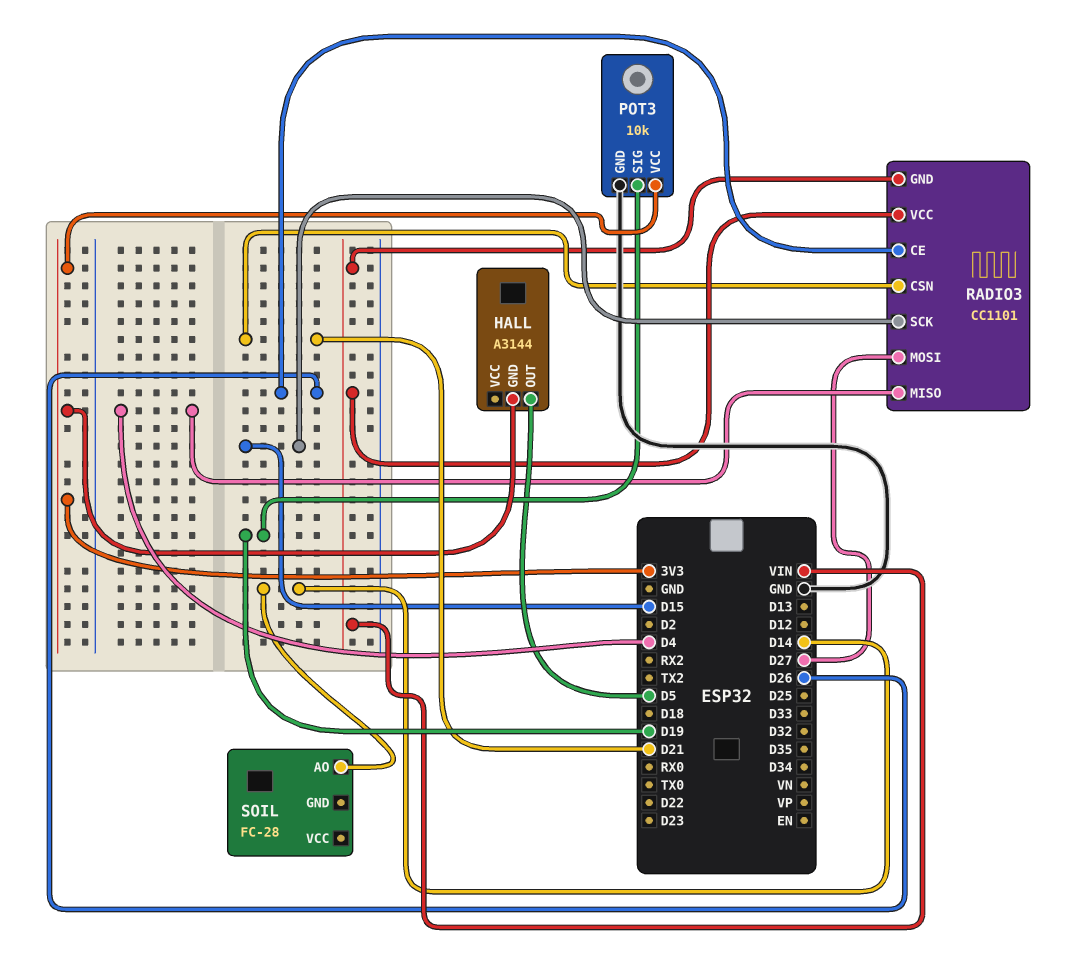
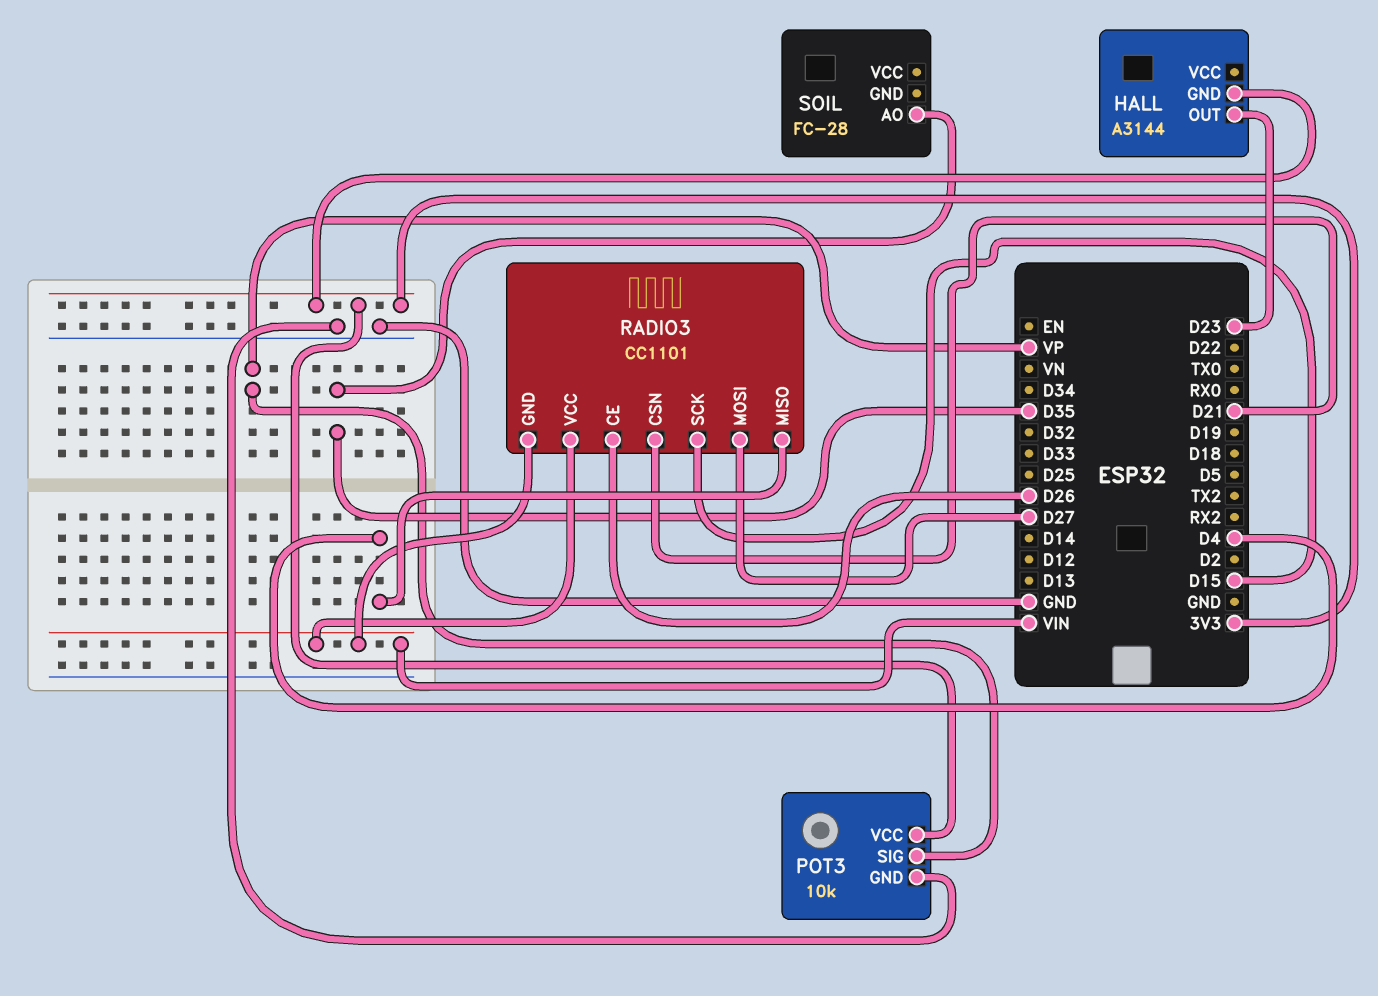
HALL pin OUT: D5 -> D23
POT3 pin SIG: D19 -> VP
SOIL pin AO: D14 -> D35

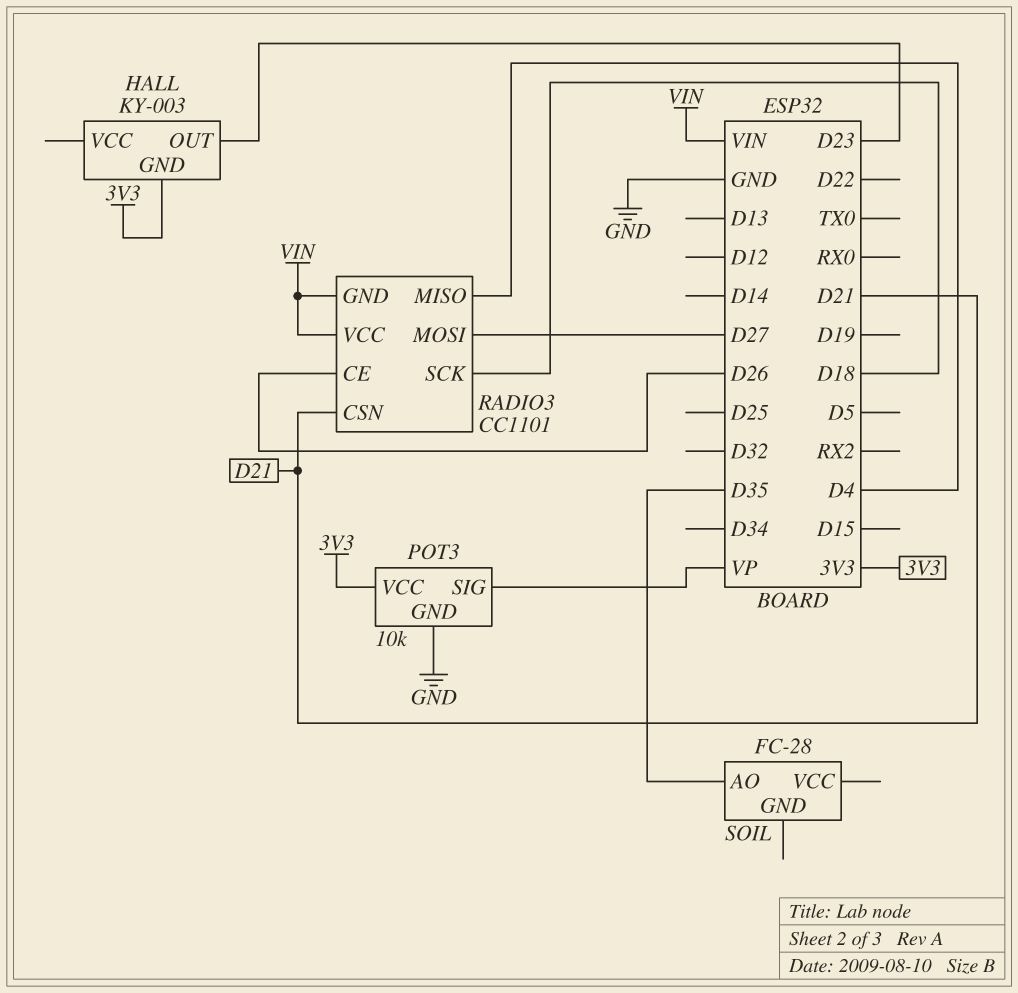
HALL: A3144 -> KY-003
RADIO3 pin SCK: D15 -> D18

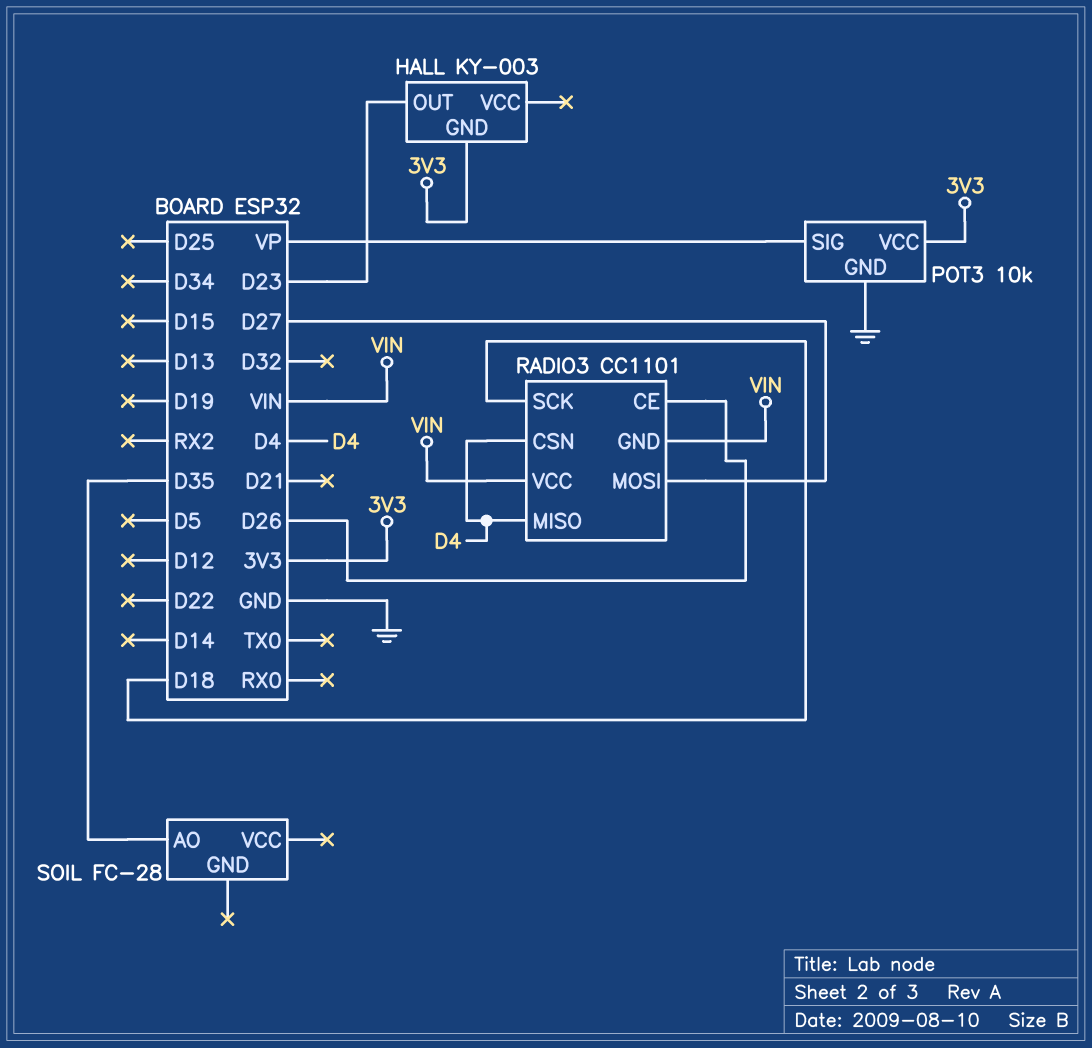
RADIO3 pin CSN: D21 -> D4

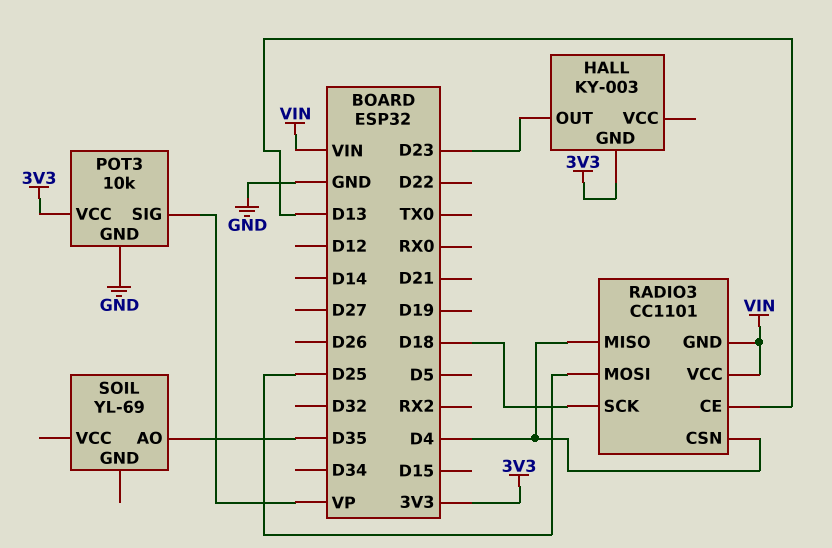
RADIO3 pin CE: D26 -> D13
RADIO3 pin MOSI: D27 -> D25
SOIL: FC-28 -> YL-69

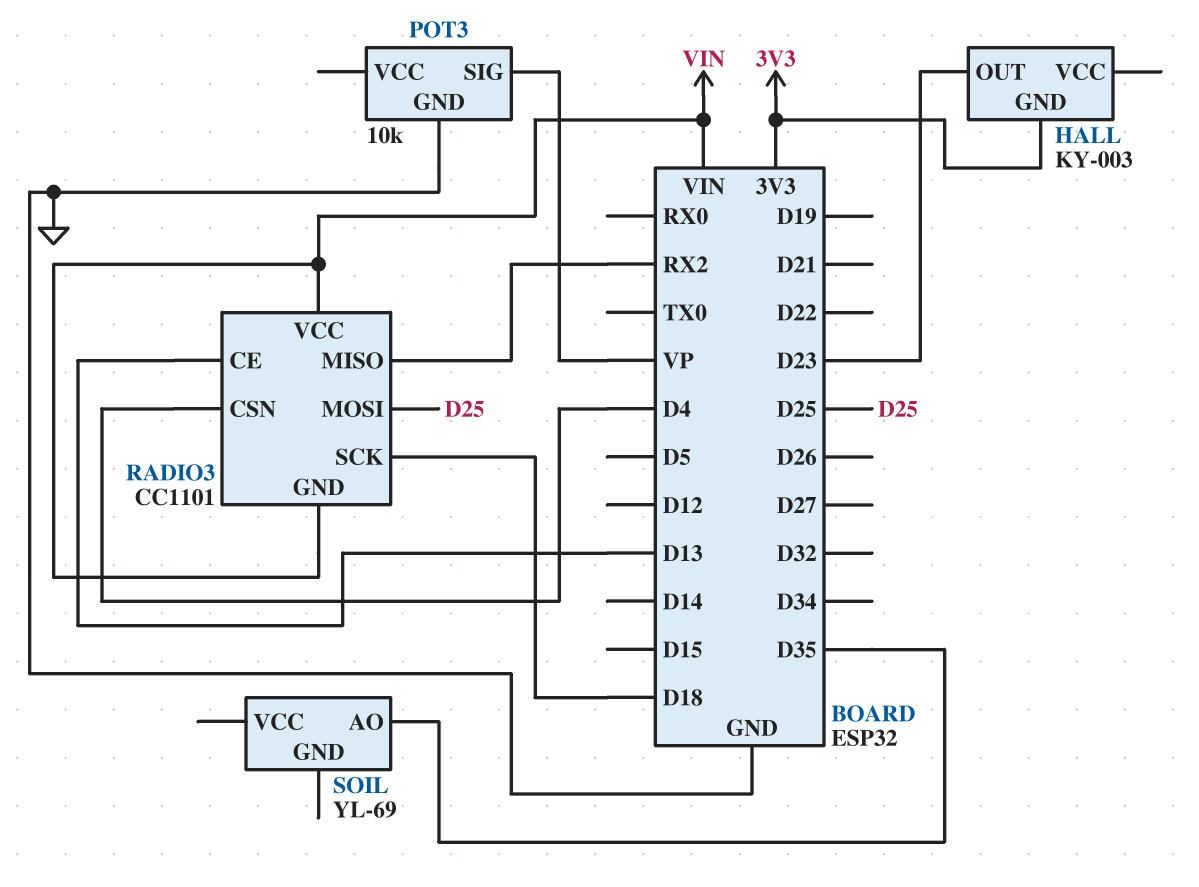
POT3 pin VCC: 3V3 -> none
RADIO3 pin MISO: D4 -> RX2

